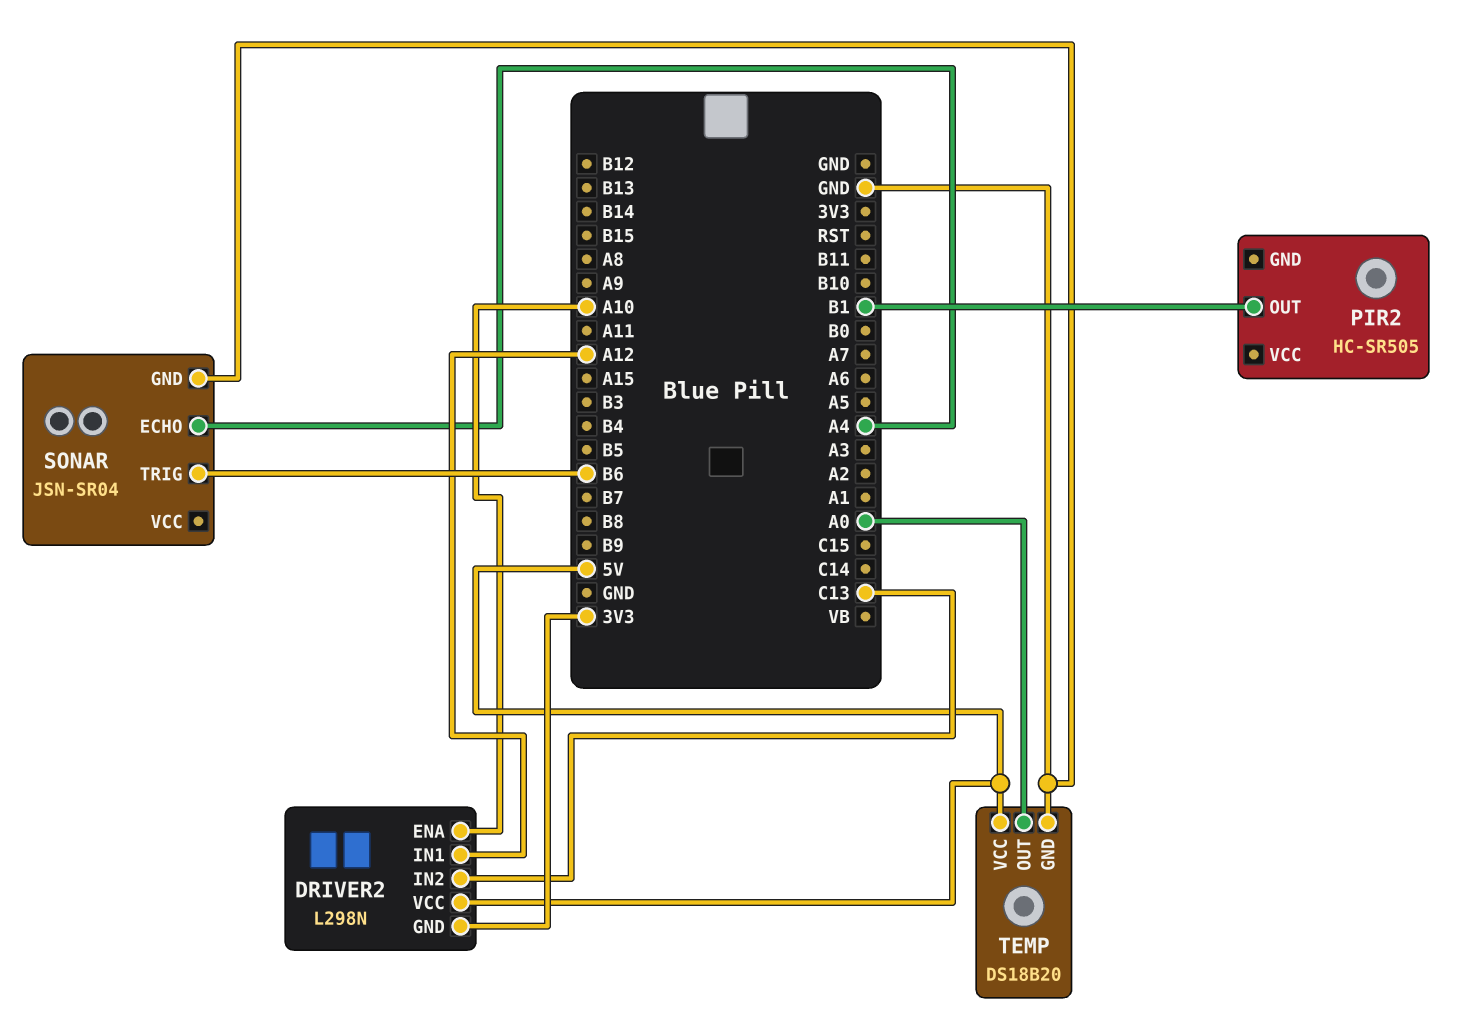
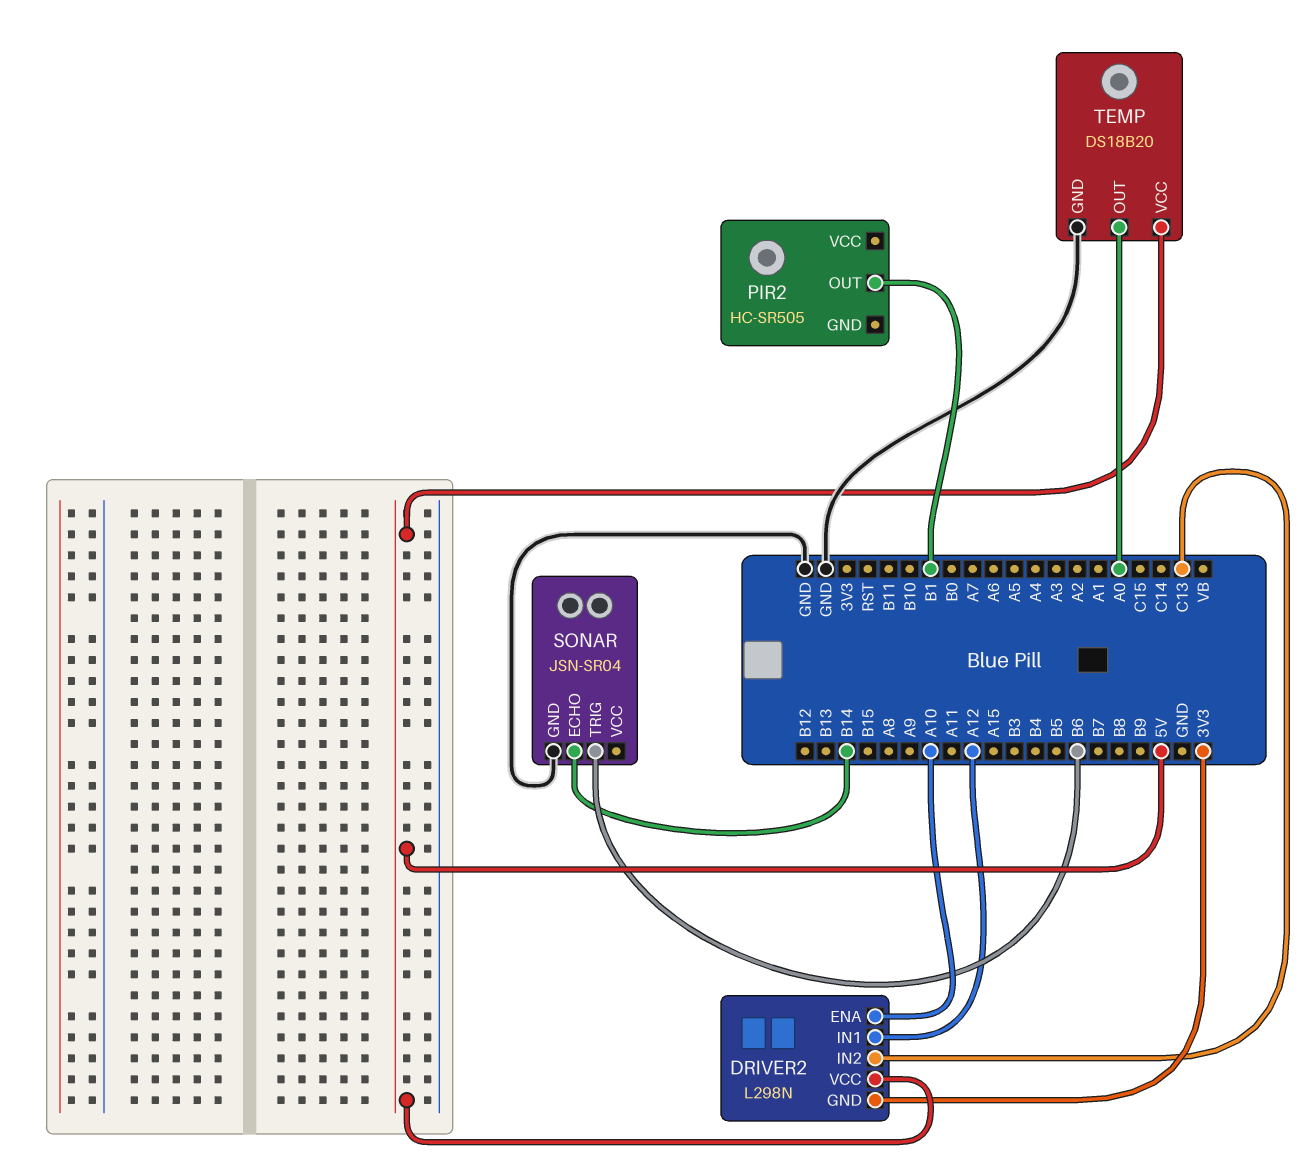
SONAR pin ECHO: A4 -> B14

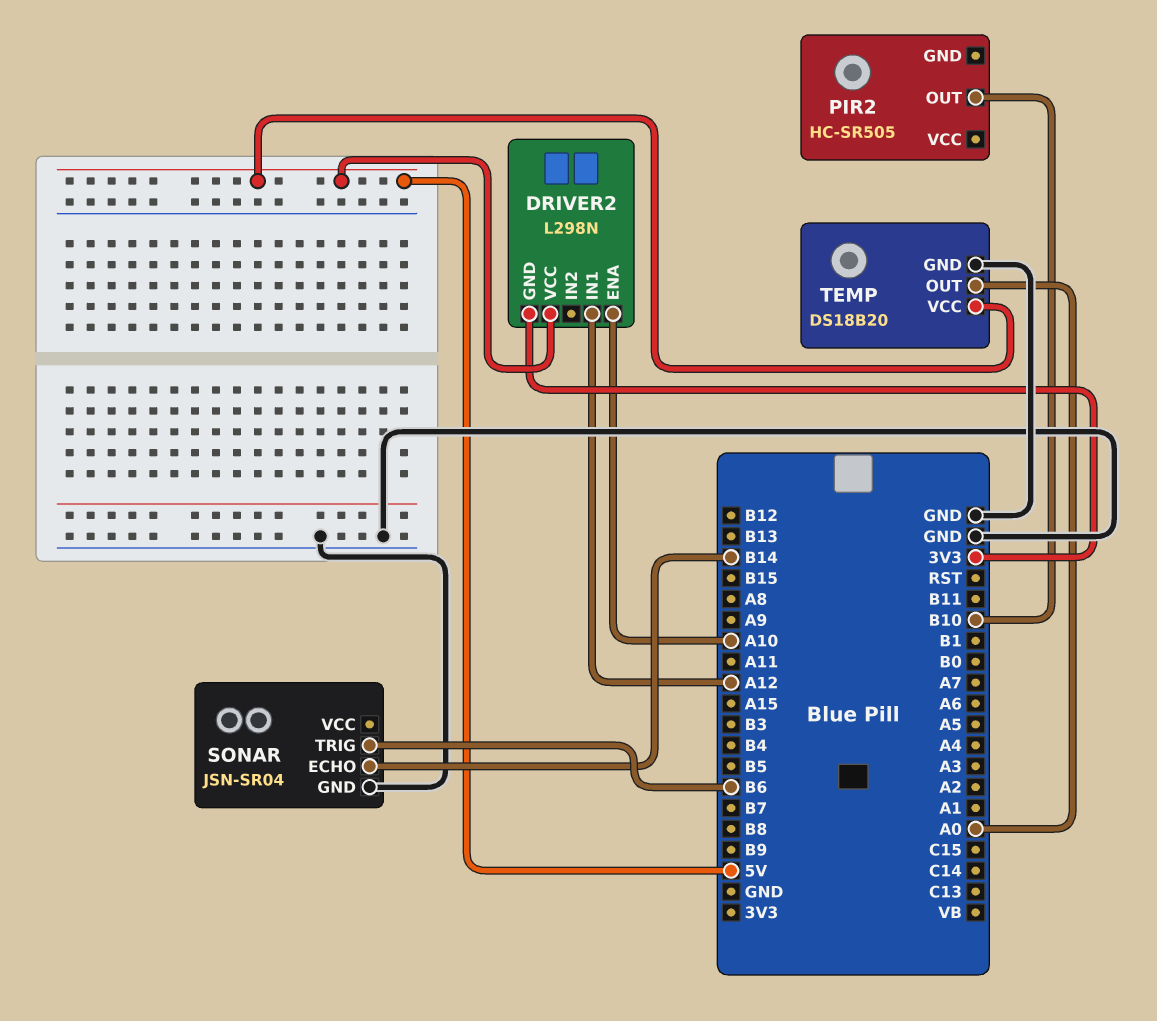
DRIVER2 pin IN2: C13 -> none
PIR2 pin OUT: B1 -> B10

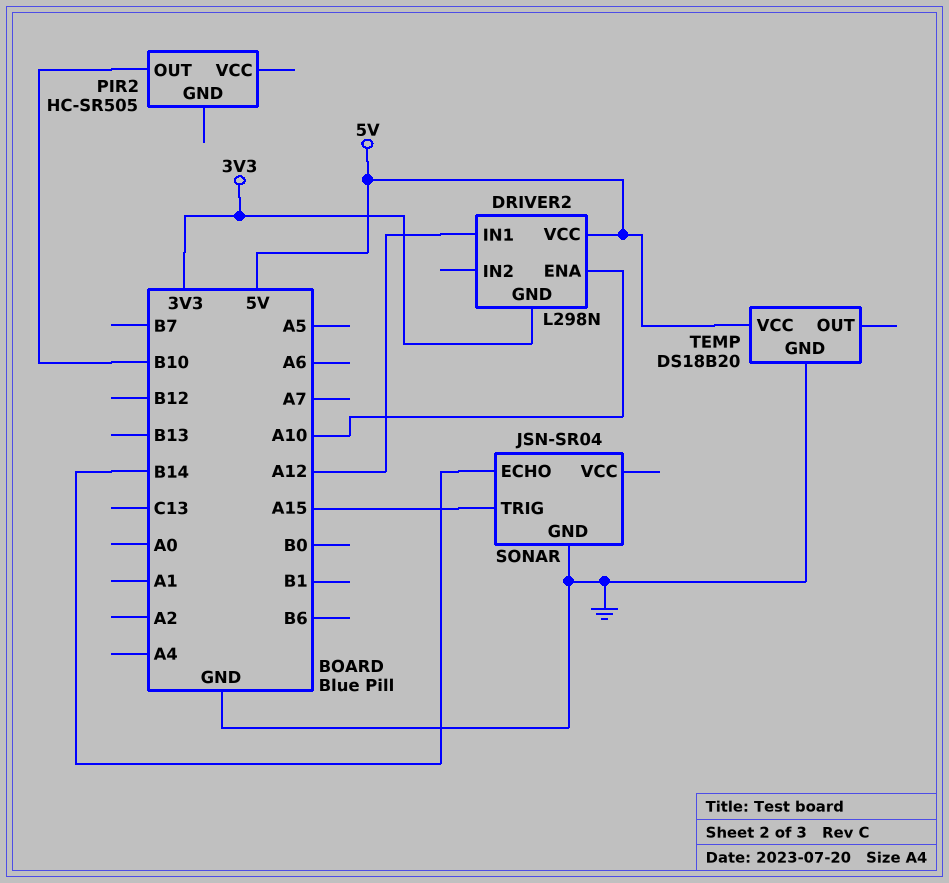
SONAR pin TRIG: B6 -> A15
TEMP pin OUT: A0 -> none

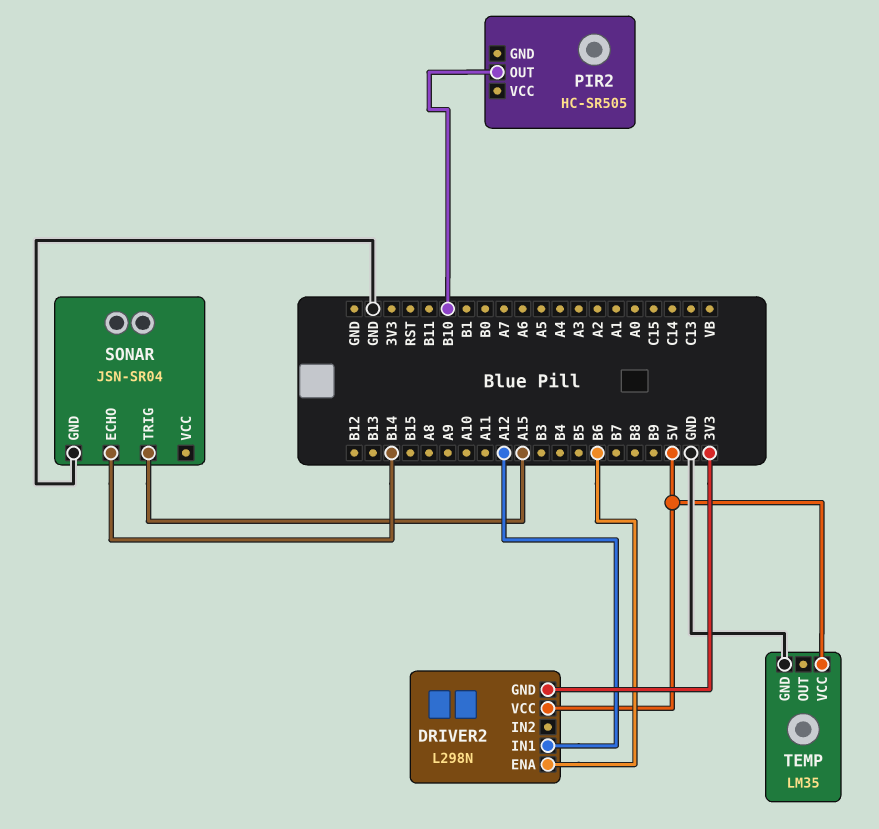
DRIVER2 pin ENA: A10 -> B6
TEMP: DS18B20 -> LM35

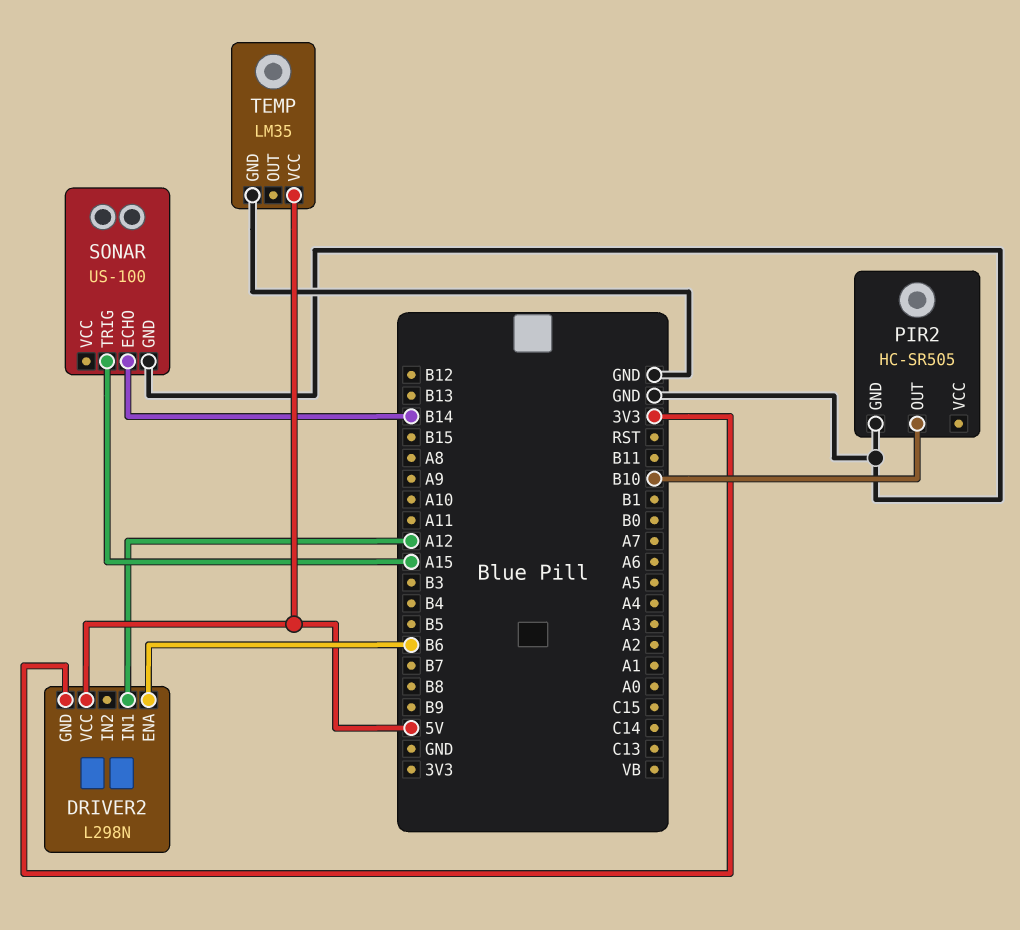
PIR2 pin GND: none -> GND
SONAR: JSN-SR04 -> US-100

